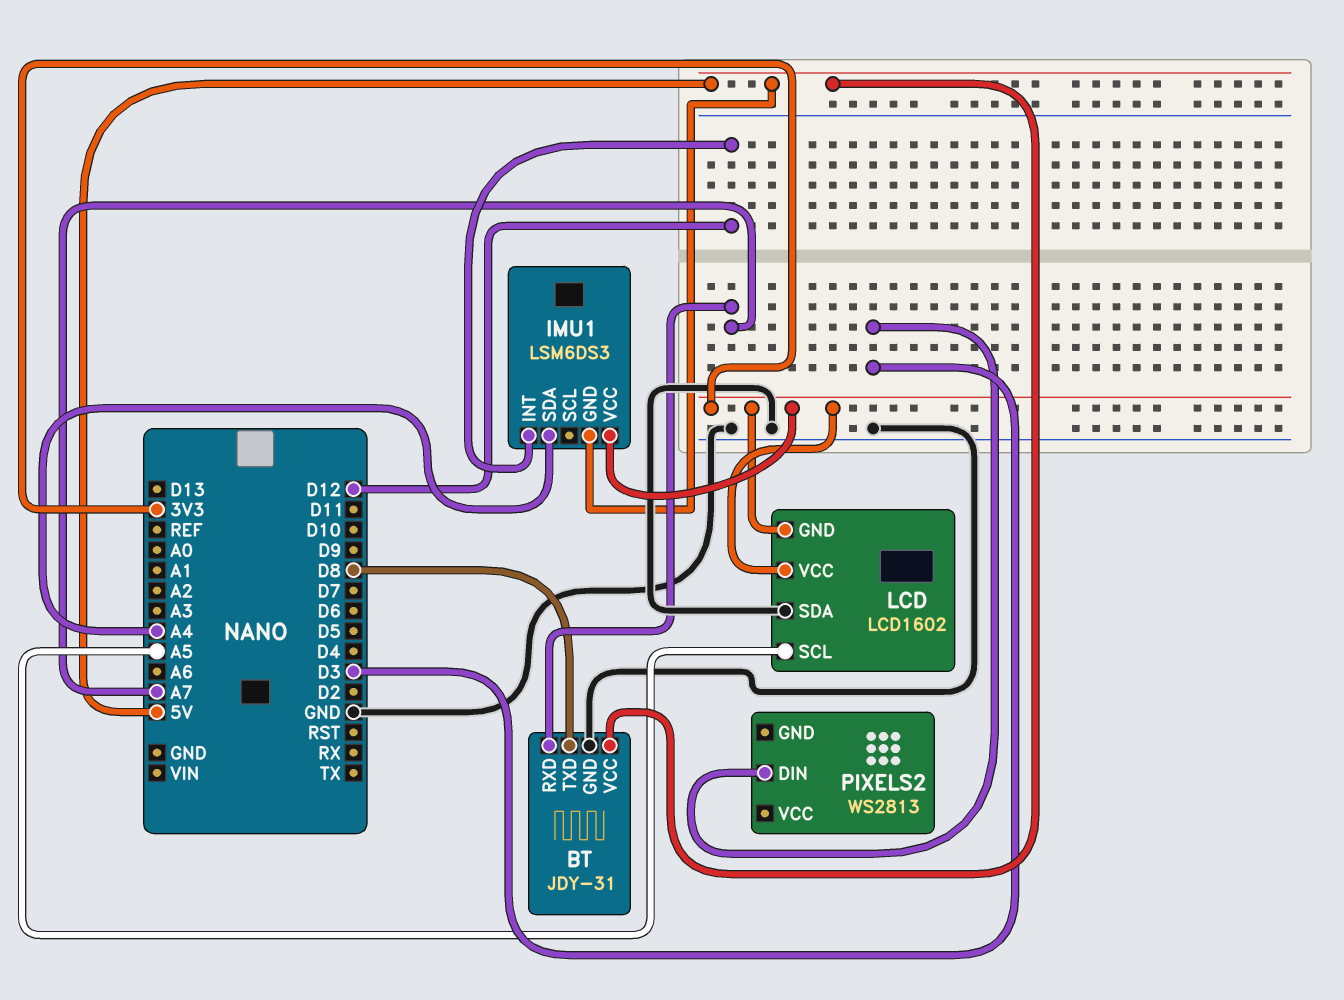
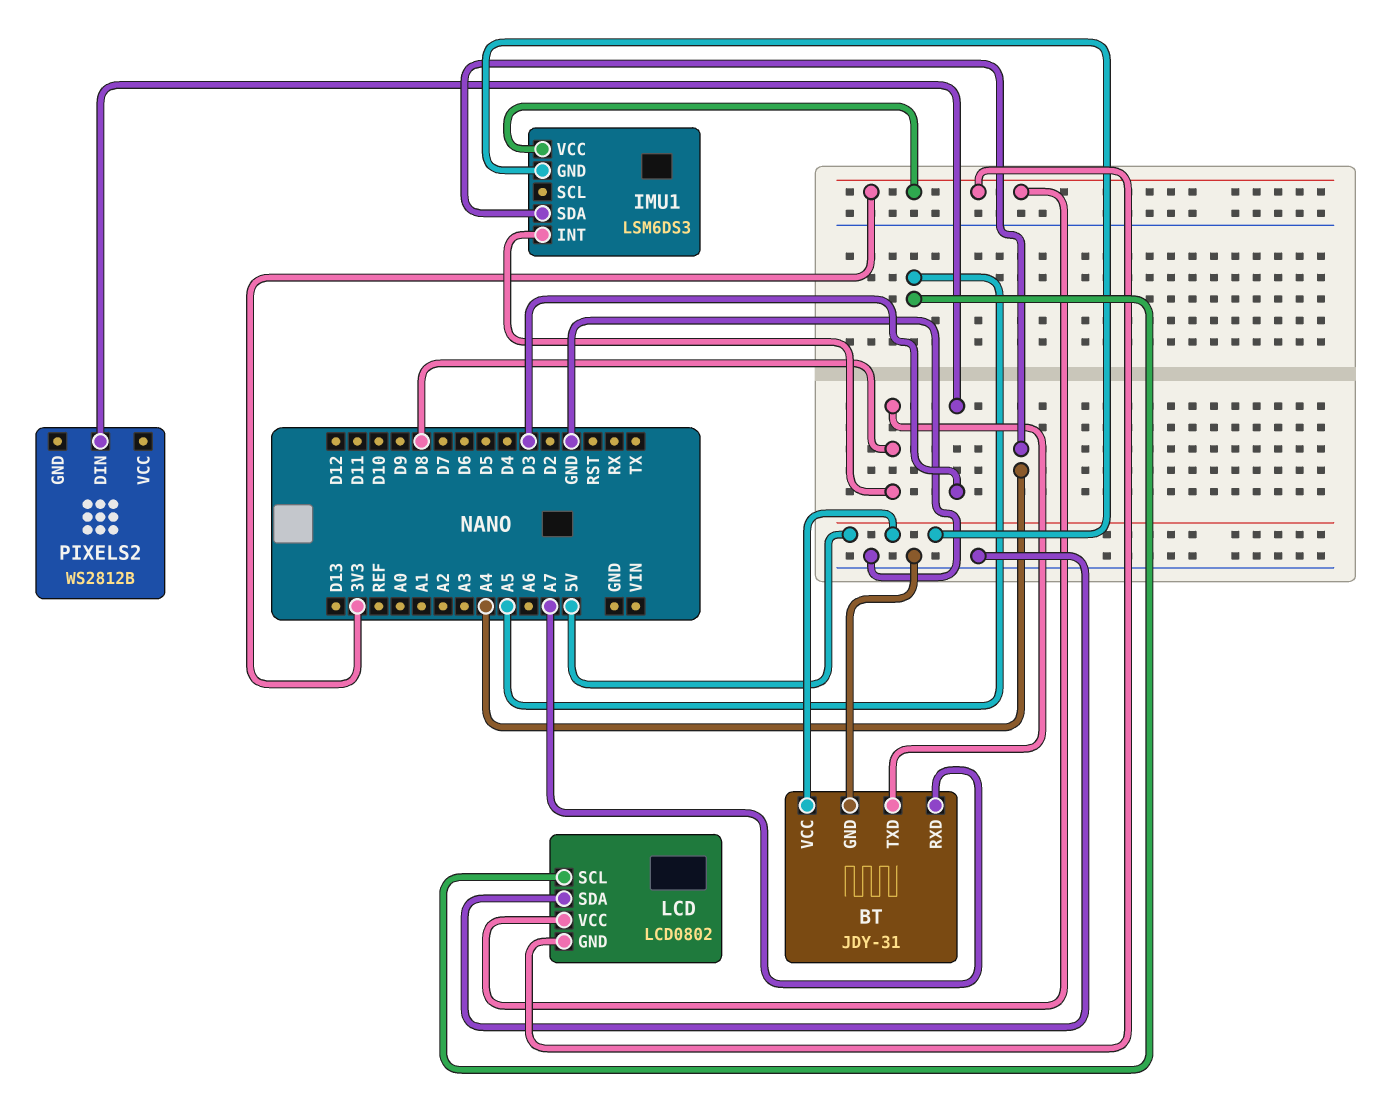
IMU1 pin INT: D12 -> D8
LCD: LCD1602 -> LCD0802
PIXELS2: WS2813 -> WS2812B

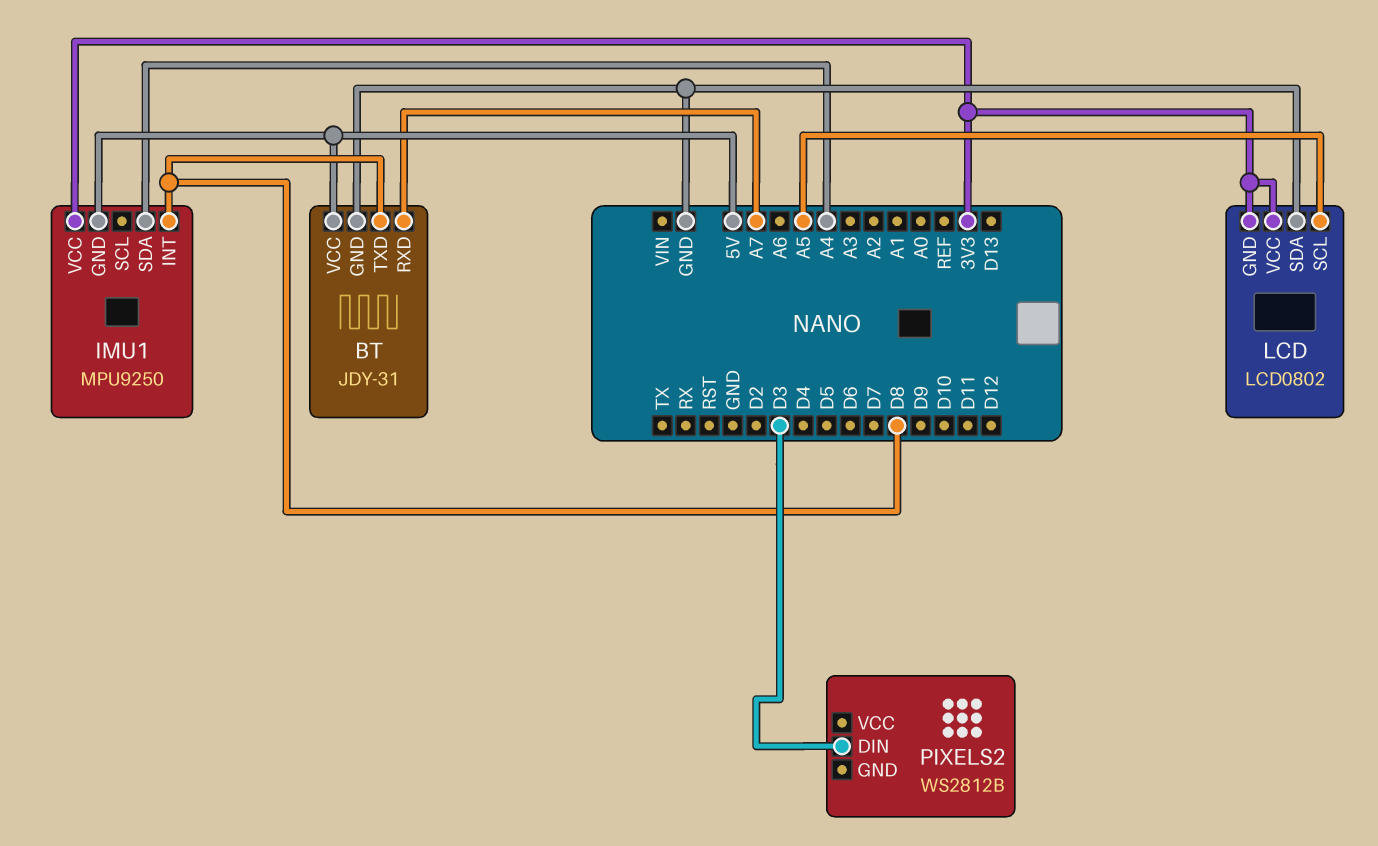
IMU1: LSM6DS3 -> MPU9250

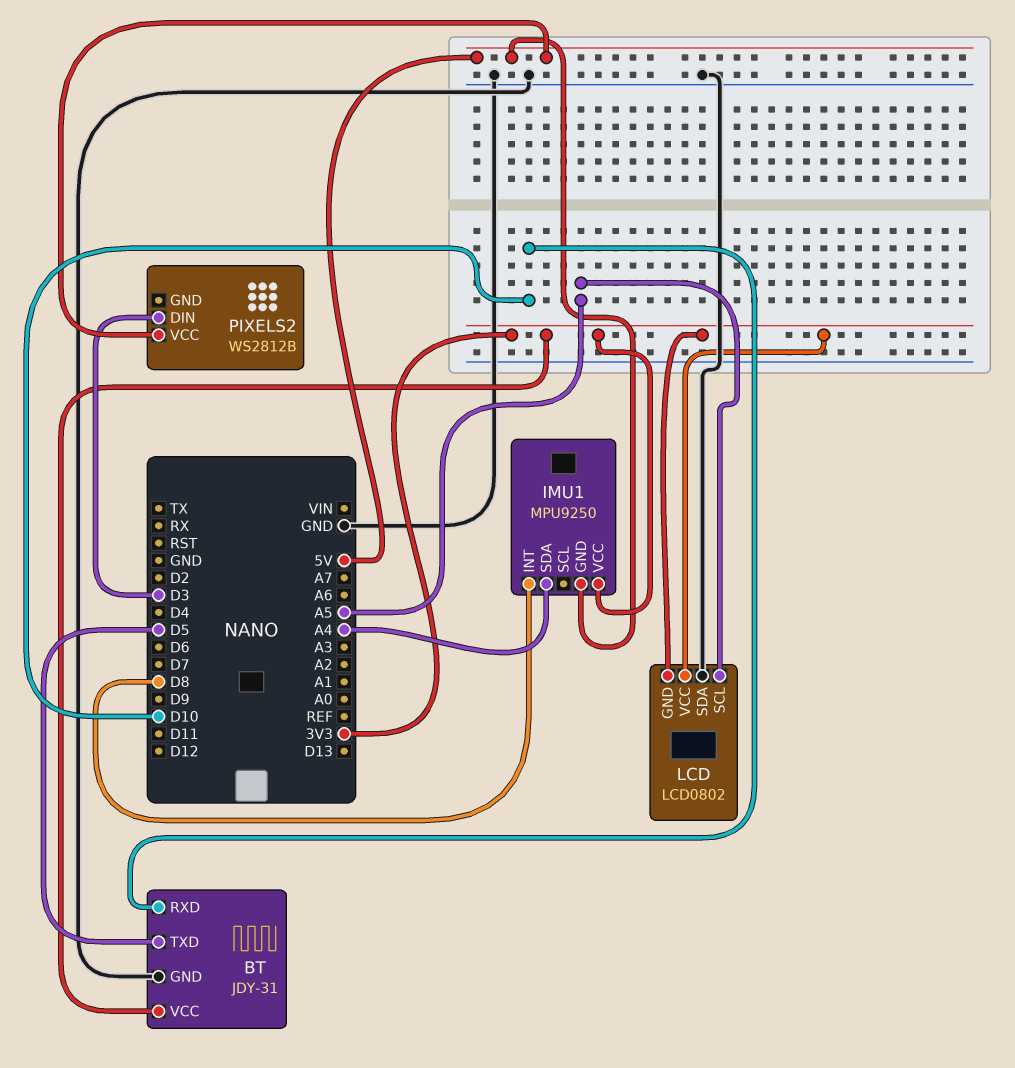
BT pin RXD: A7 -> D10
BT pin TXD: D8 -> D5
BT pin VCC: 5V -> 3V3
PIXELS2 pin VCC: none -> 5V

